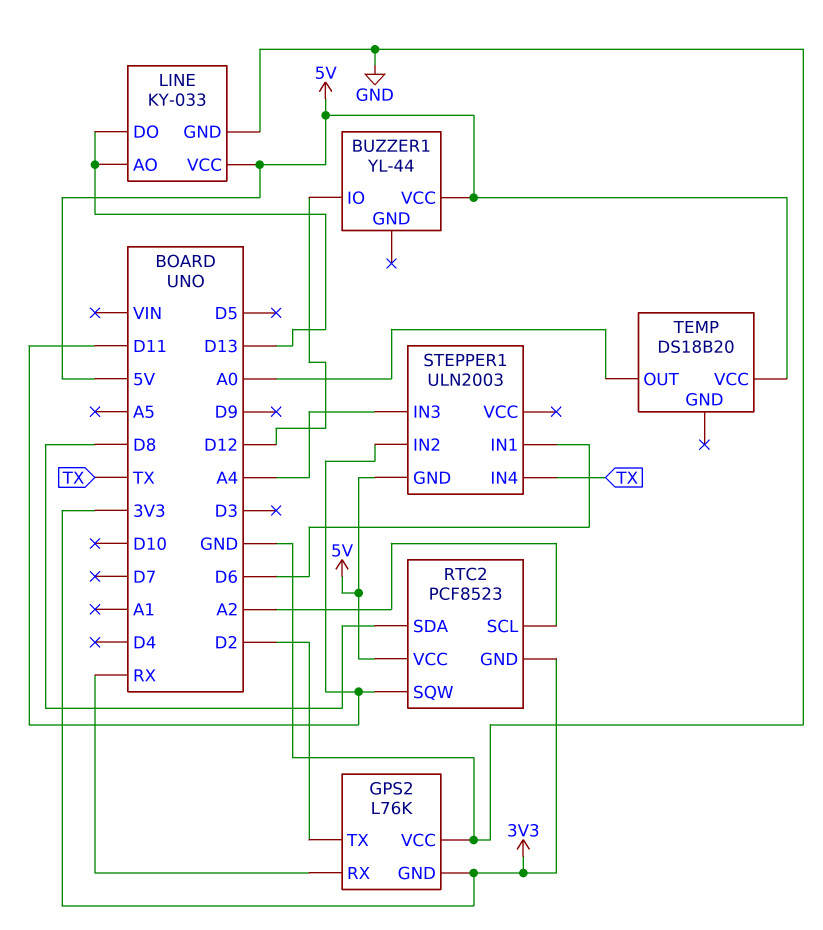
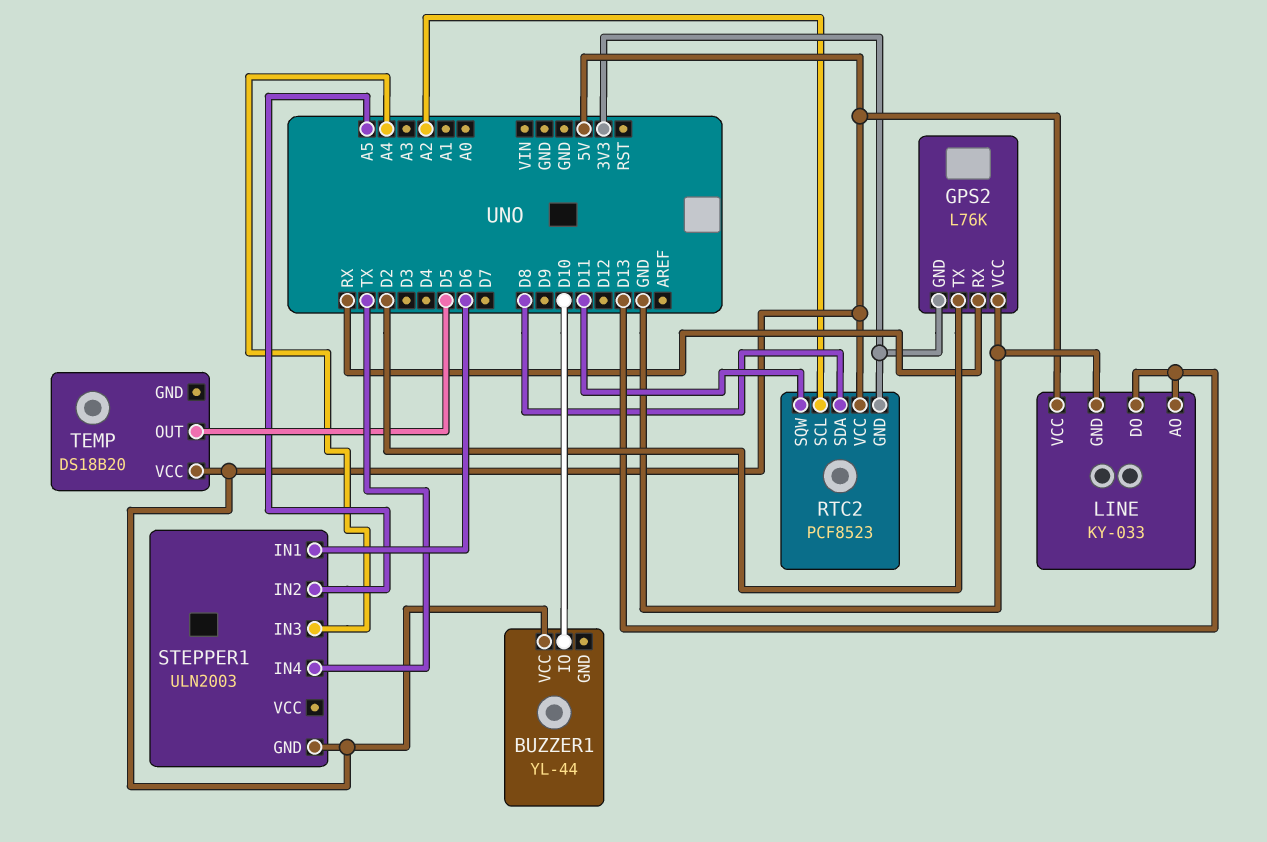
BUZZER1 pin IO: D12 -> D10
STEPPER1 pin IN2: D11 -> A5
TEMP pin OUT: A0 -> D5

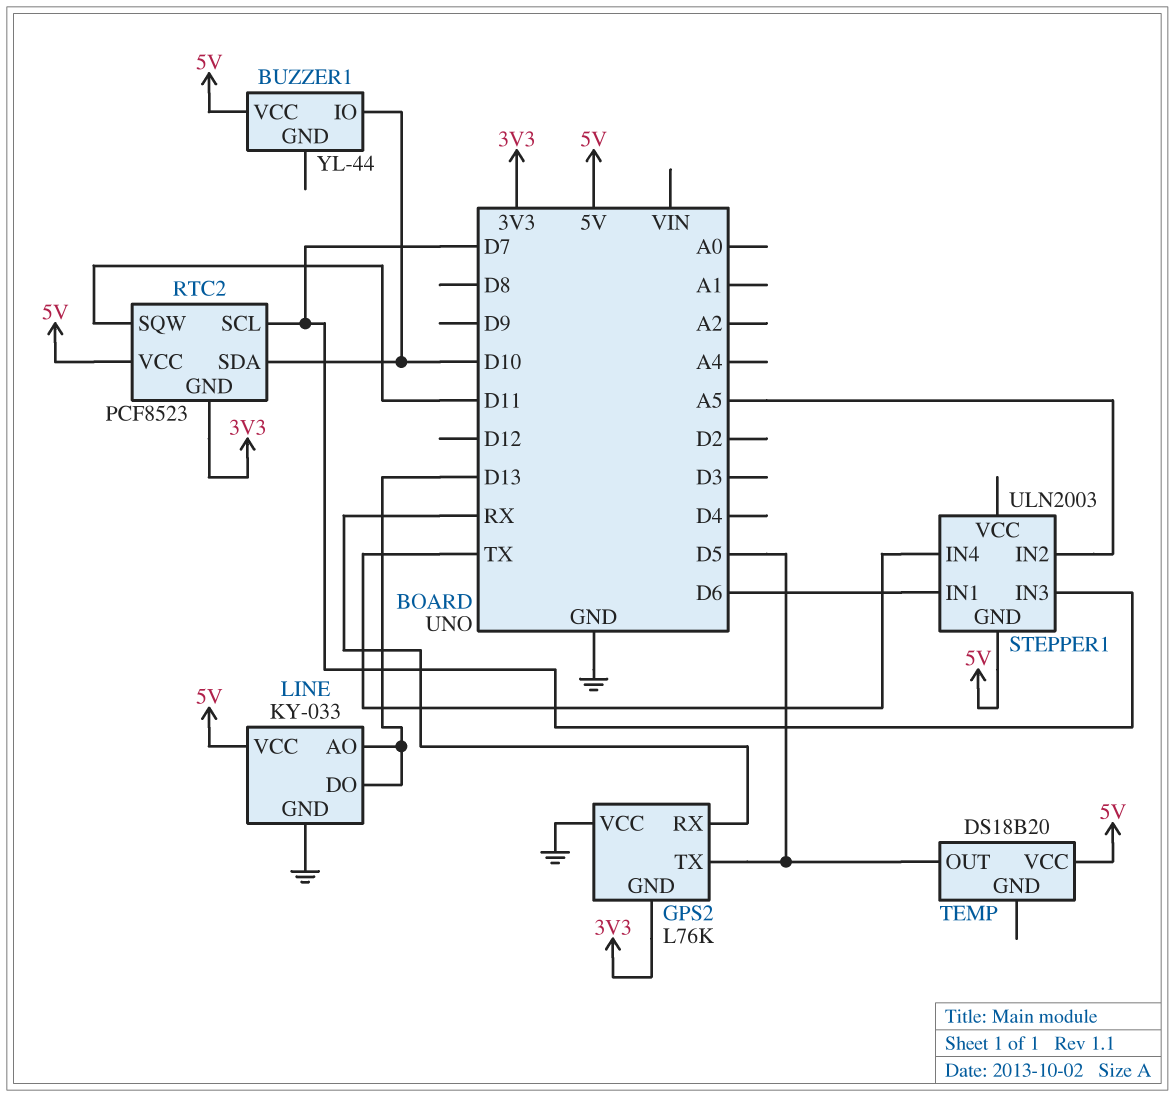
GPS2 pin TX: D2 -> D5
RTC2 pin SCL: A2 -> D7
RTC2 pin SDA: D8 -> D10
STEPPER1 pin IN3: A4 -> D7

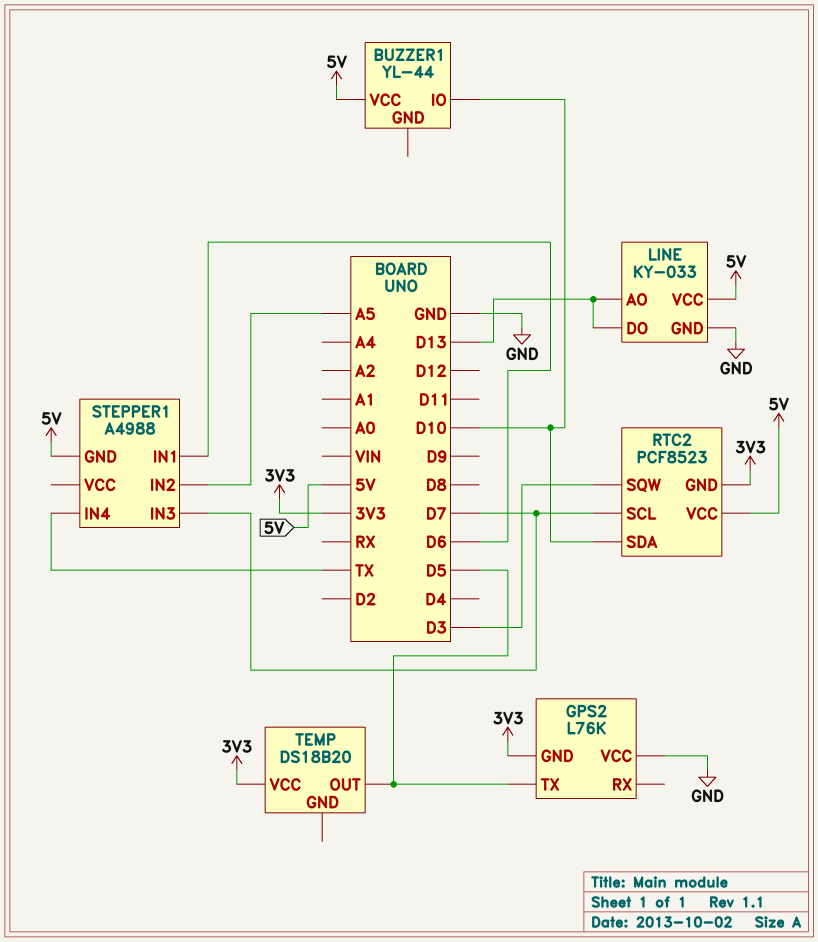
GPS2 pin RX: RX -> none
RTC2 pin SQW: D11 -> D3
STEPPER1: ULN2003 -> A4988
TEMP pin VCC: 5V -> 3V3

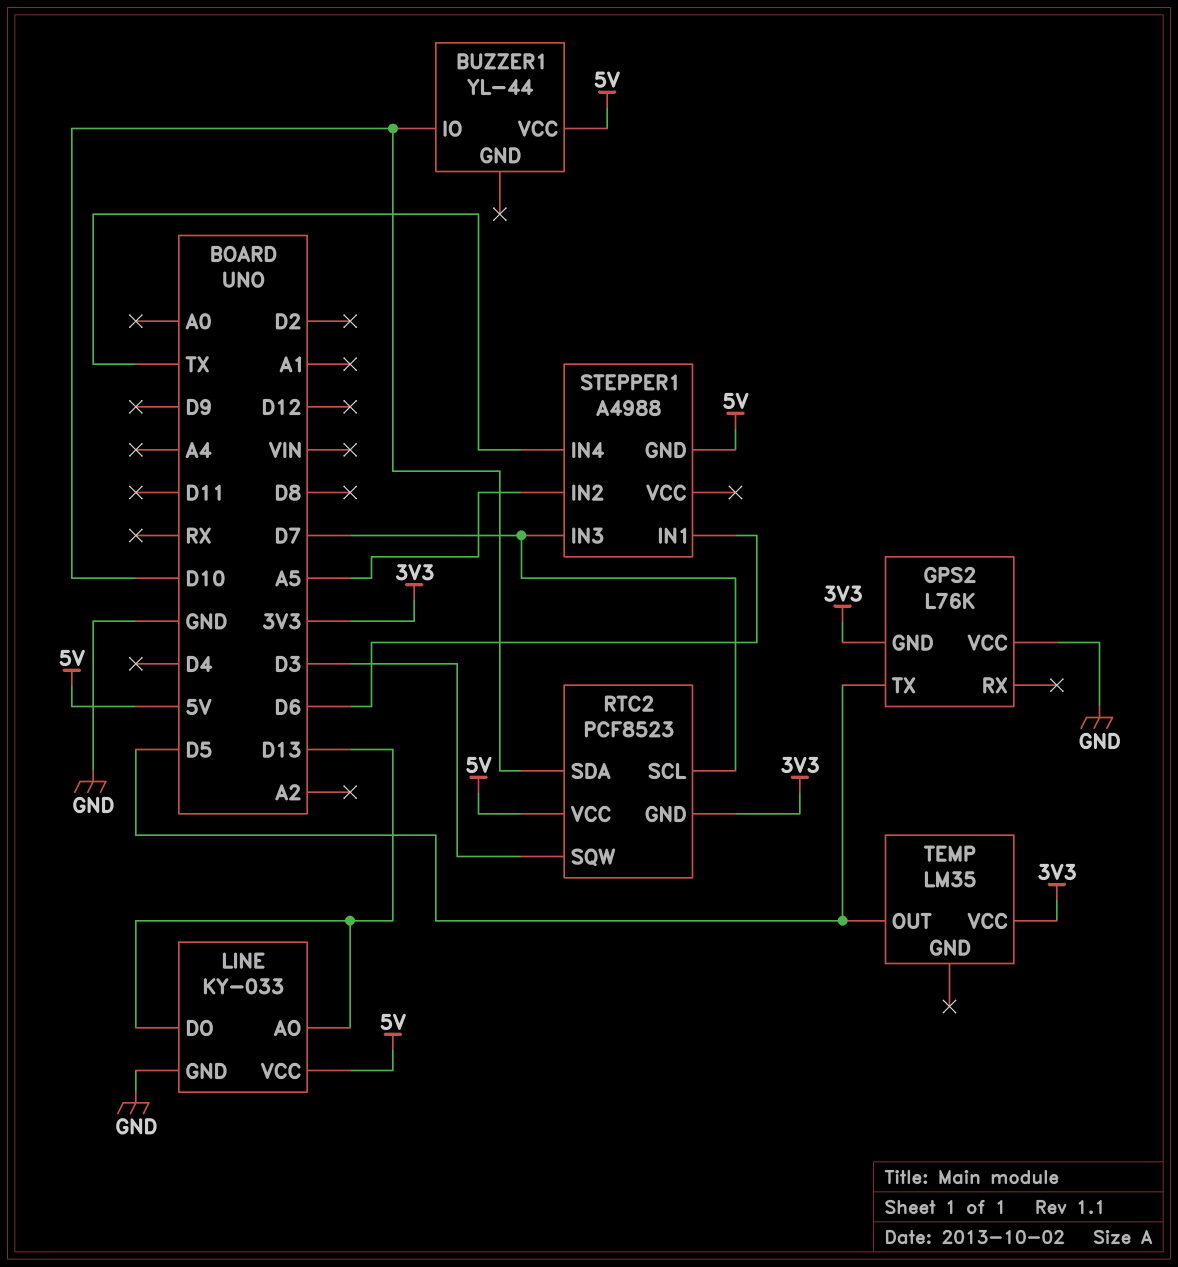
TEMP: DS18B20 -> LM35

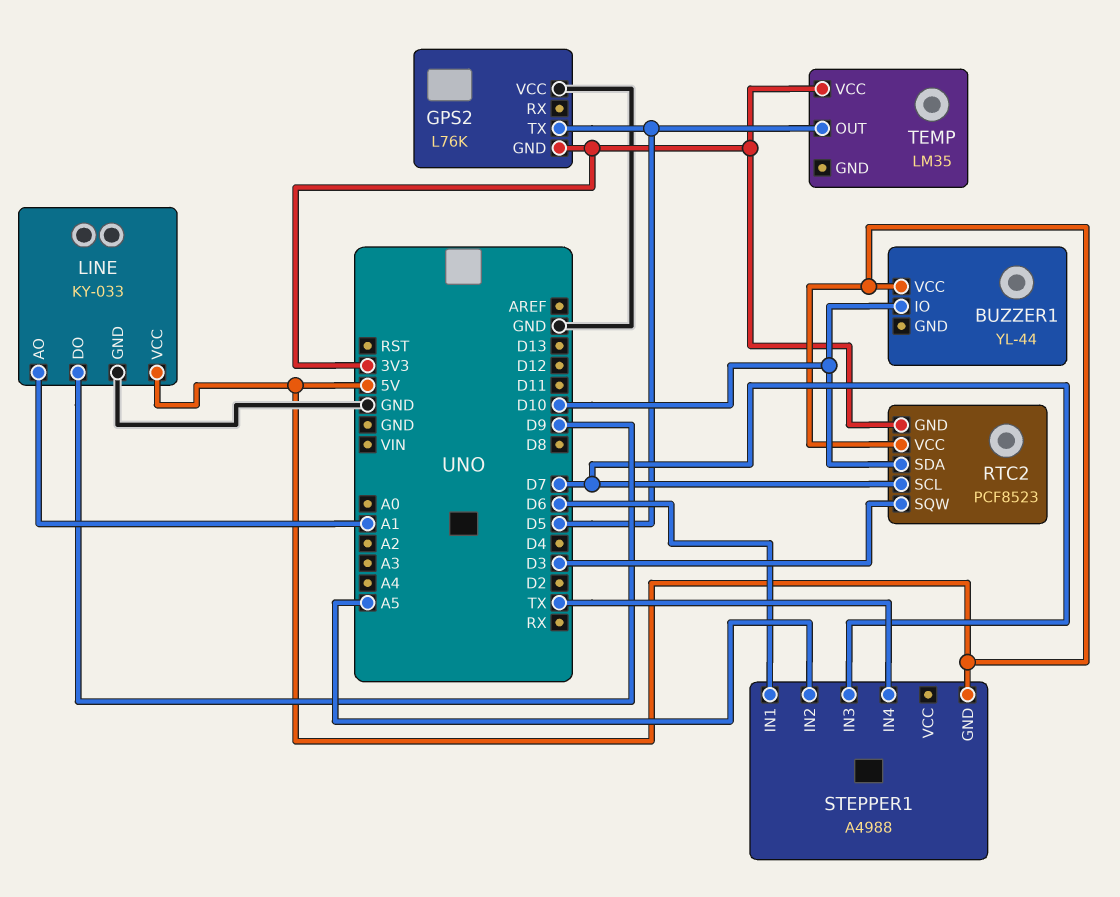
LINE pin AO: D13 -> A1
LINE pin DO: D13 -> D9

